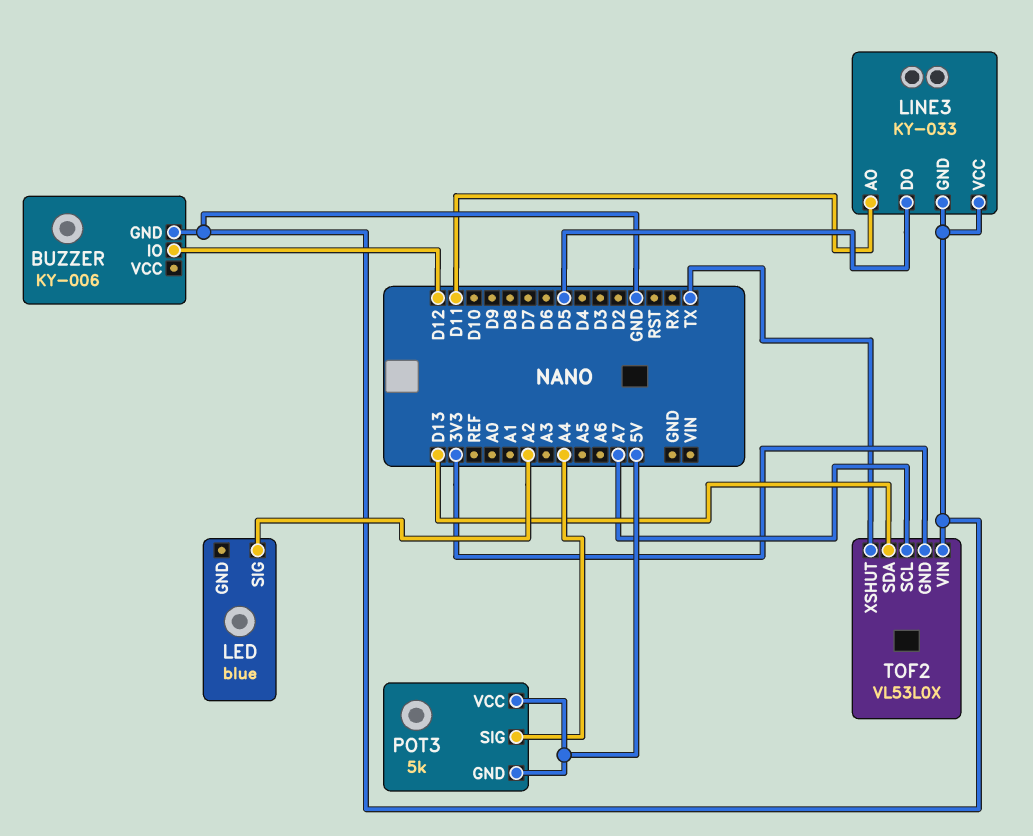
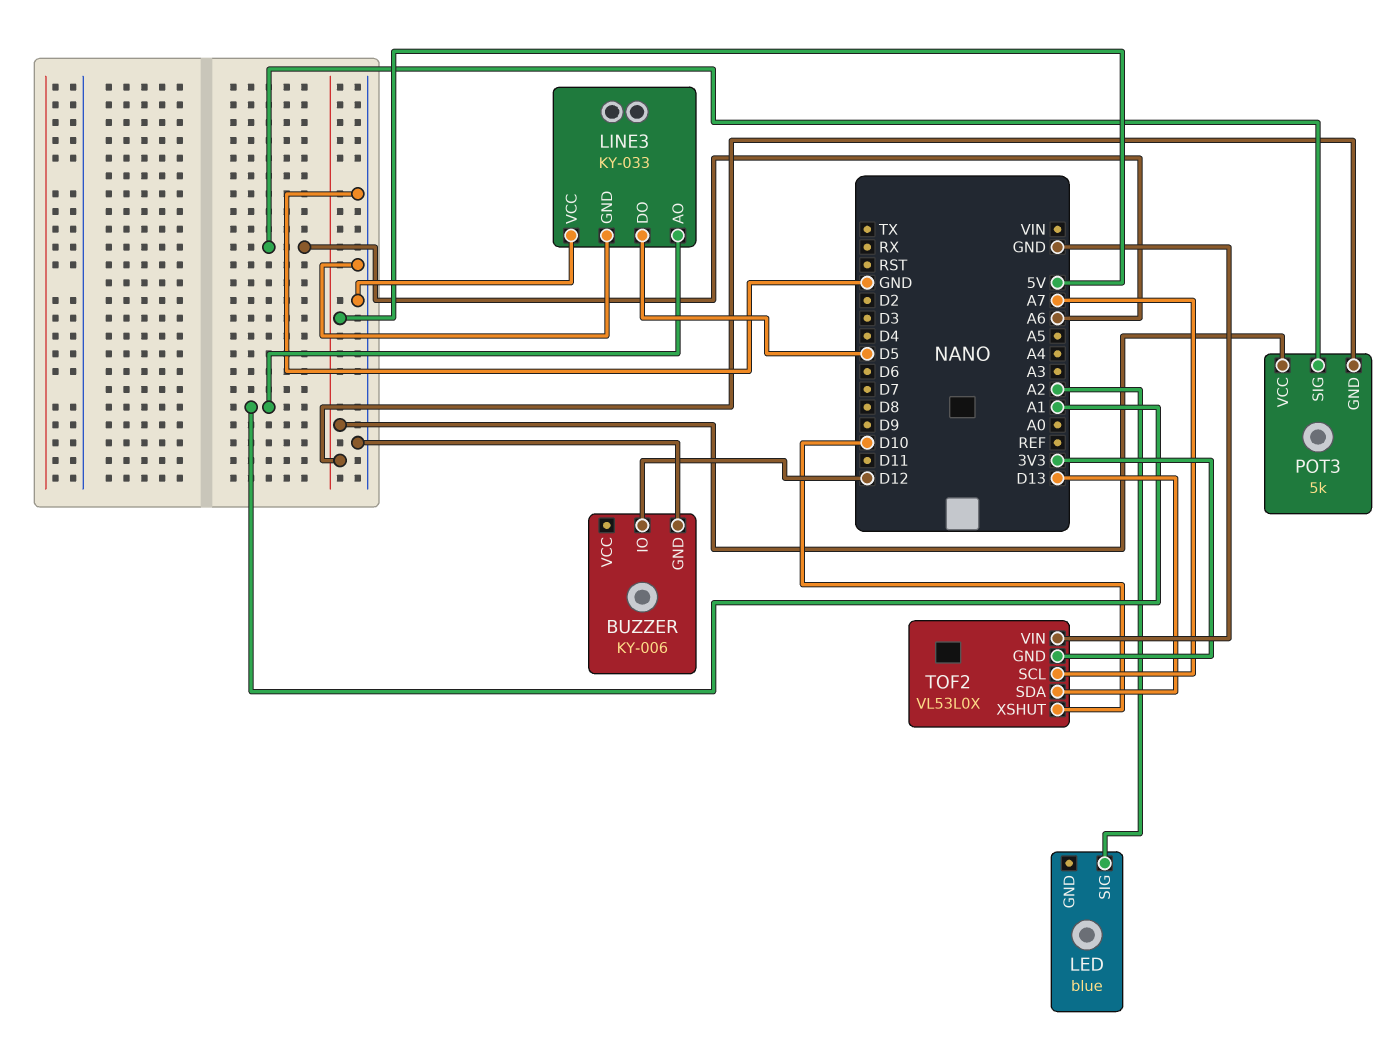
LINE3 pin AO: D11 -> A1
POT3 pin SIG: A4 -> A6
TOF2 pin XSHUT: TX -> D10

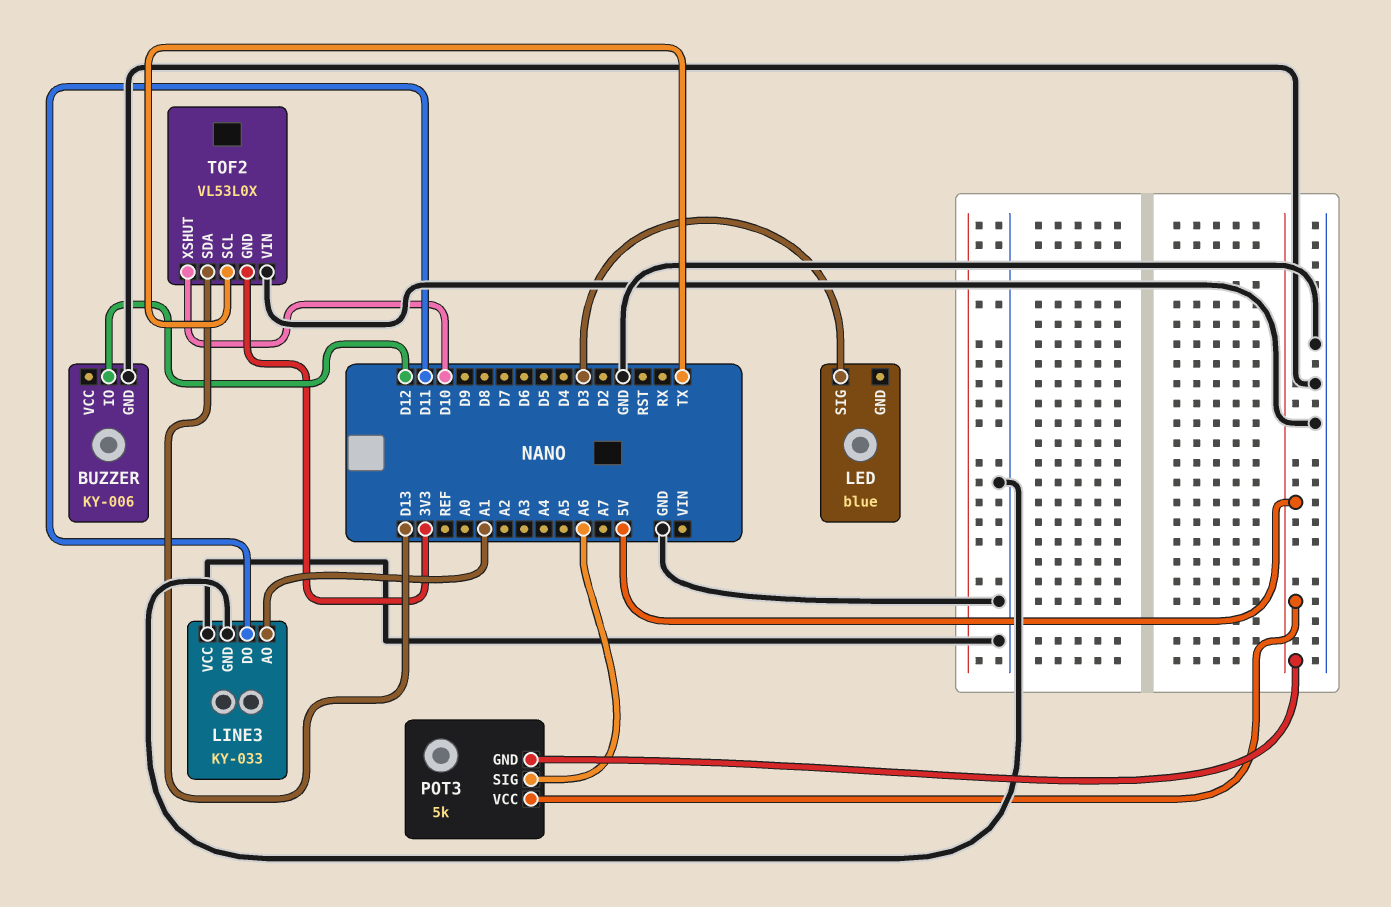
LED pin SIG: A2 -> D3
LINE3 pin DO: D5 -> D11
TOF2 pin SCL: A7 -> TX

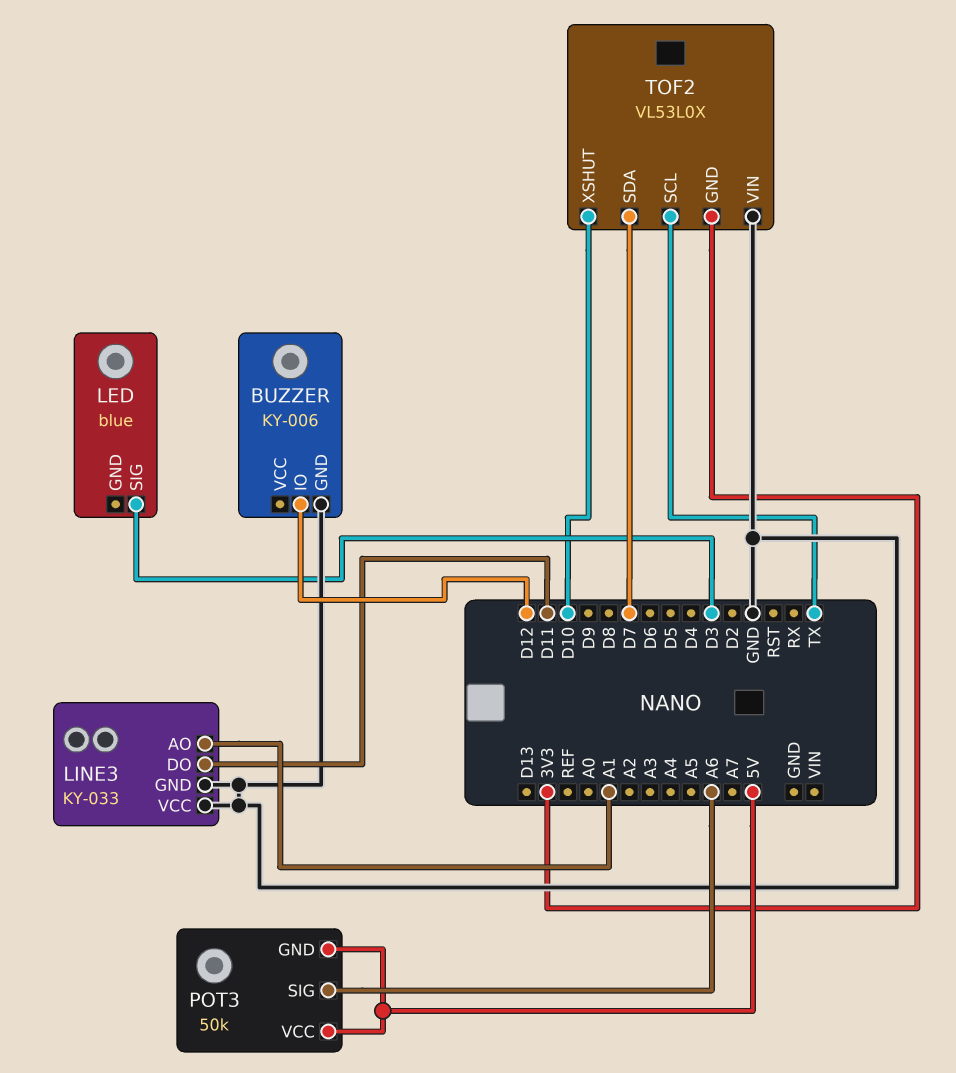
POT3: 5k -> 50k
TOF2 pin SDA: D13 -> D7

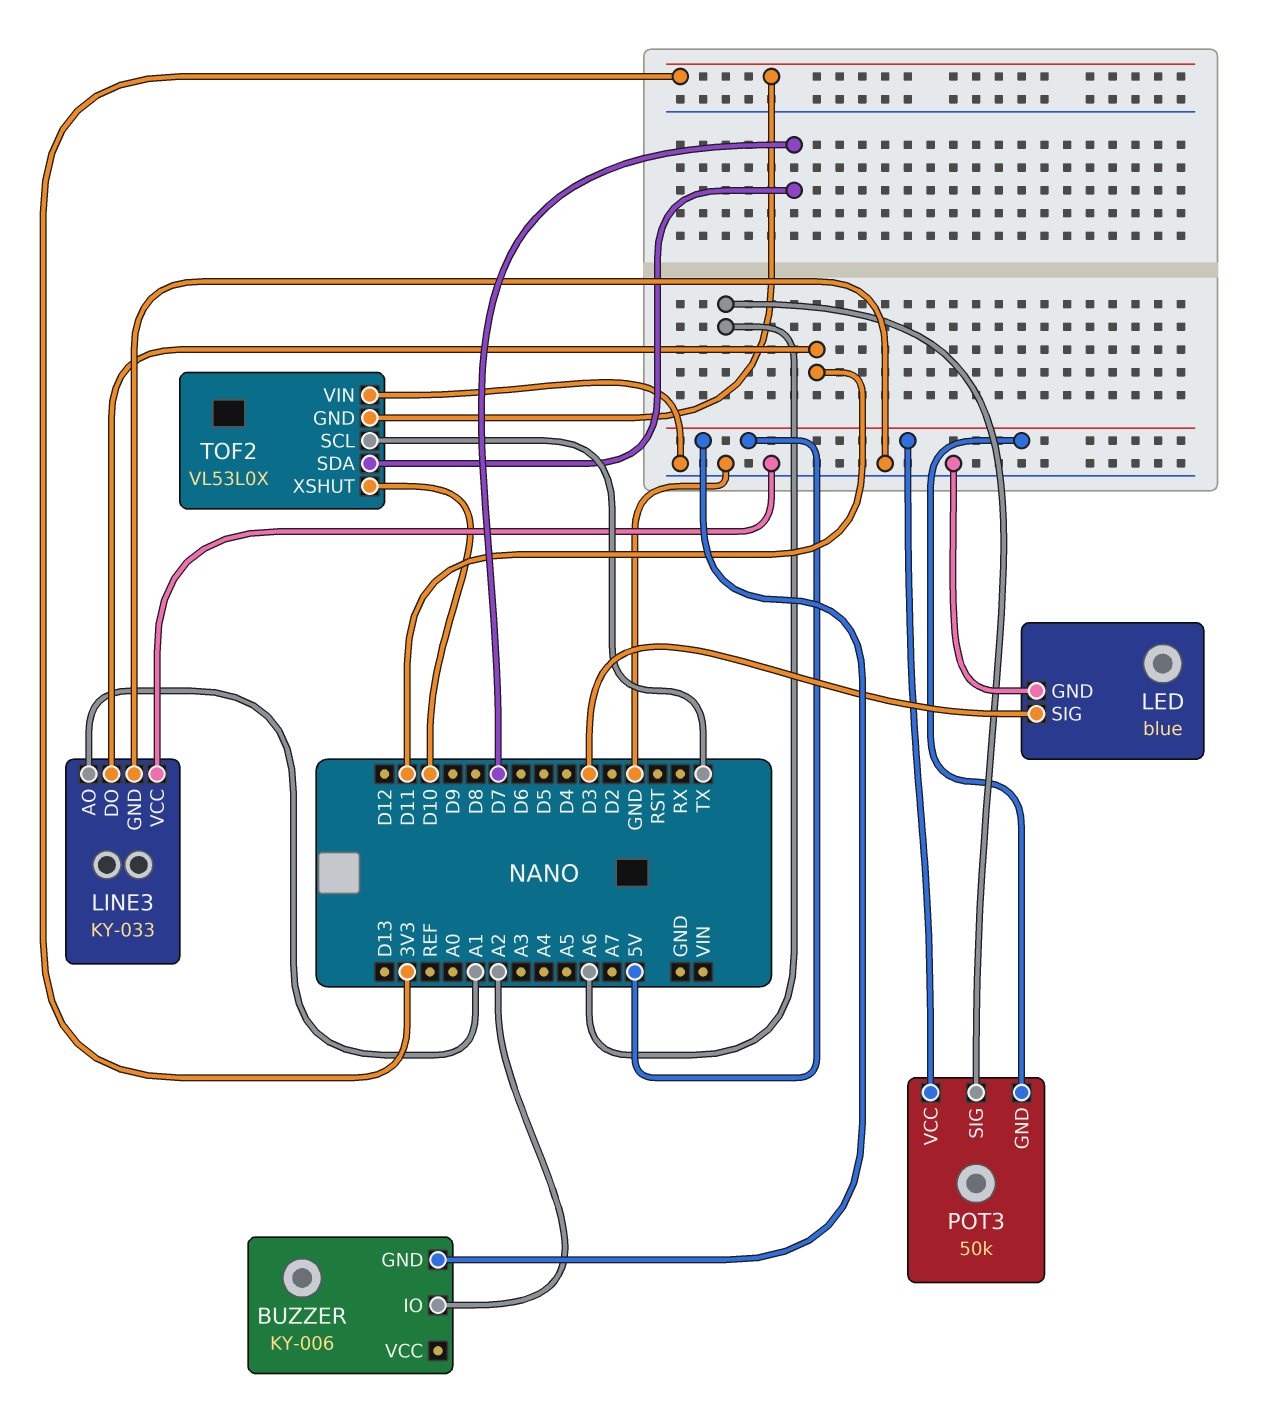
BUZZER pin GND: GND -> 5V
BUZZER pin IO: D12 -> A2
LED pin GND: none -> GND

